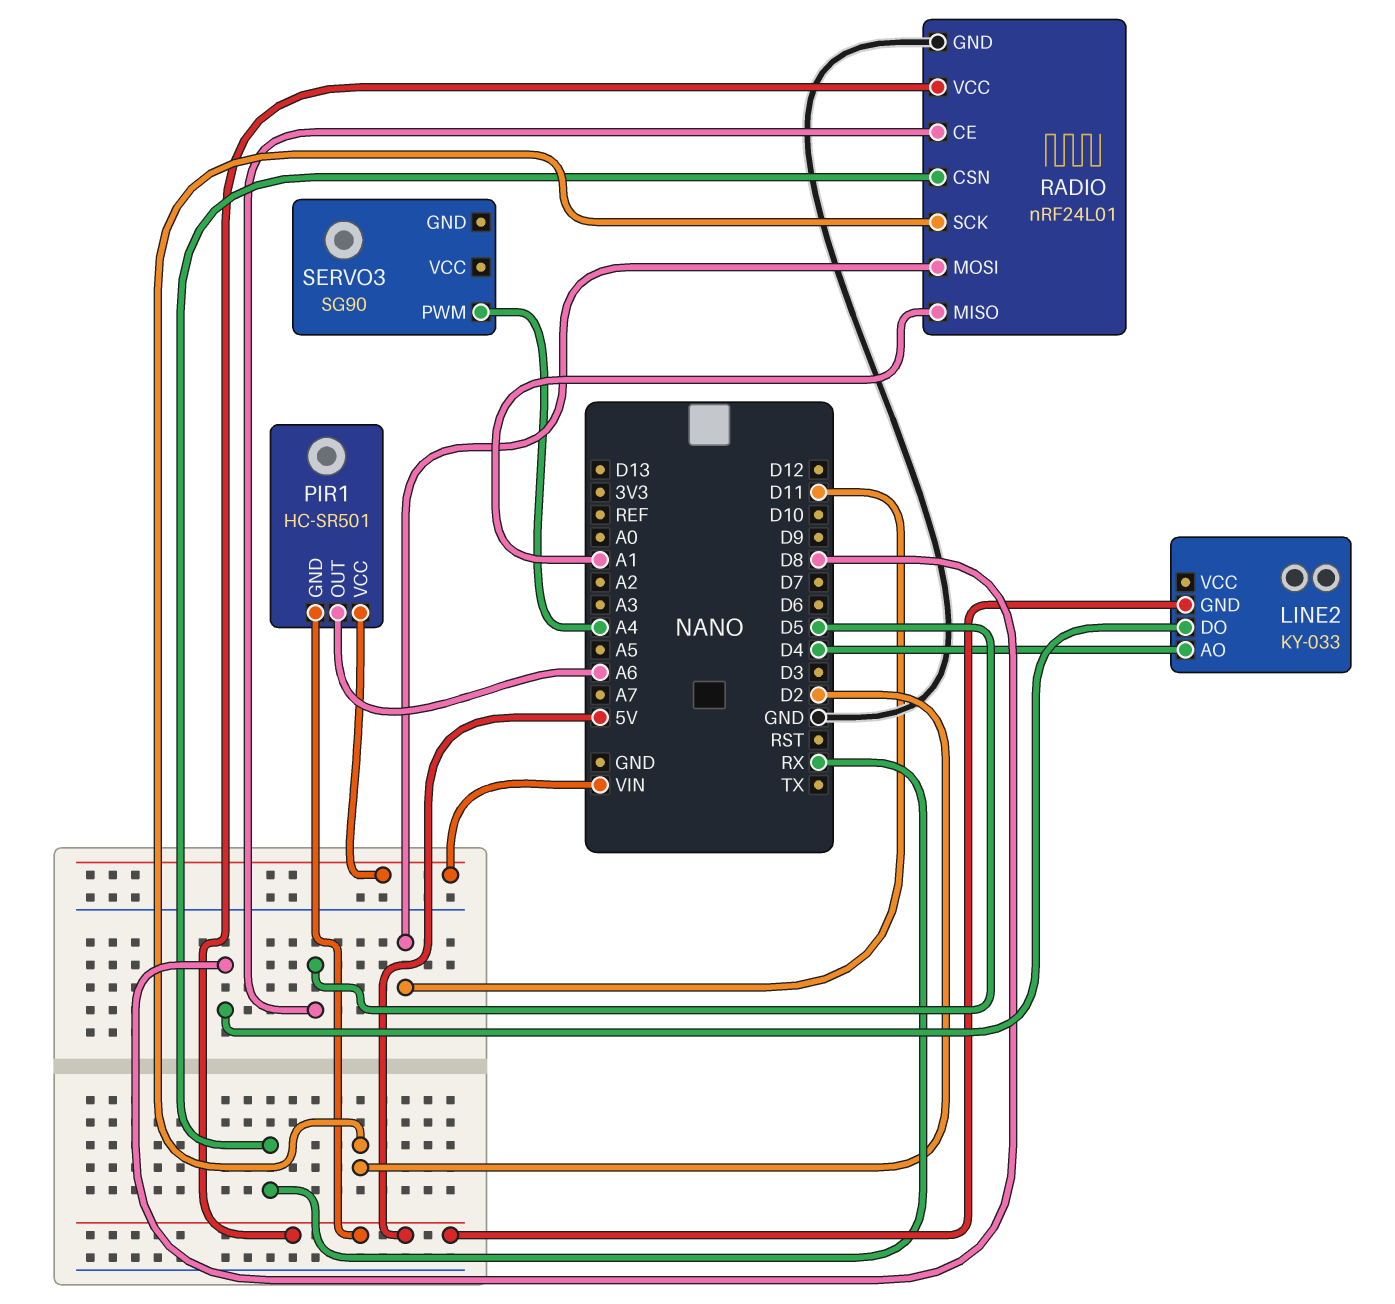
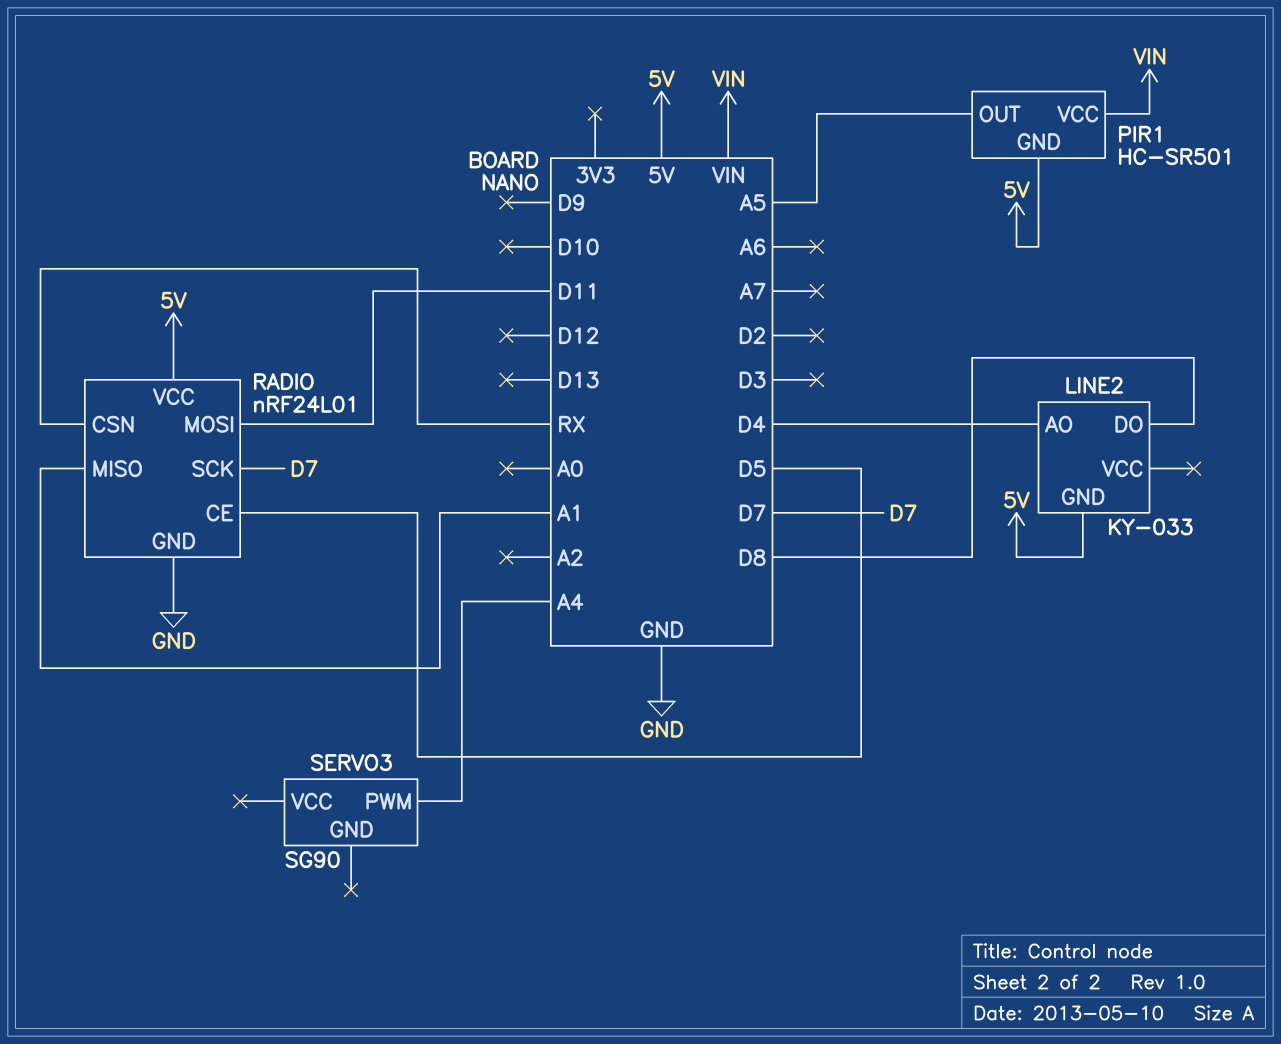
PIR1 pin OUT: A6 -> A5
RADIO pin SCK: D2 -> D7

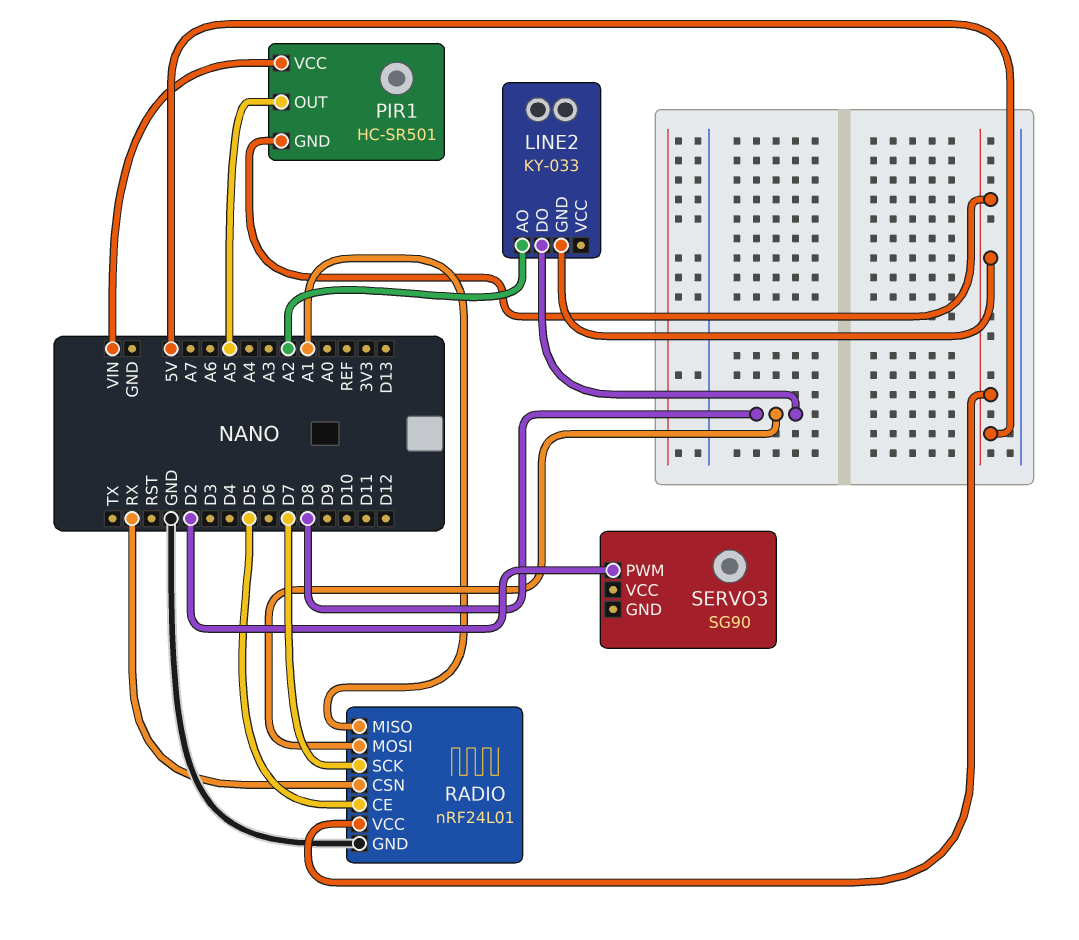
LINE2 pin AO: D4 -> A2
RADIO pin MOSI: D11 -> D8
SERVO3 pin PWM: A4 -> D2

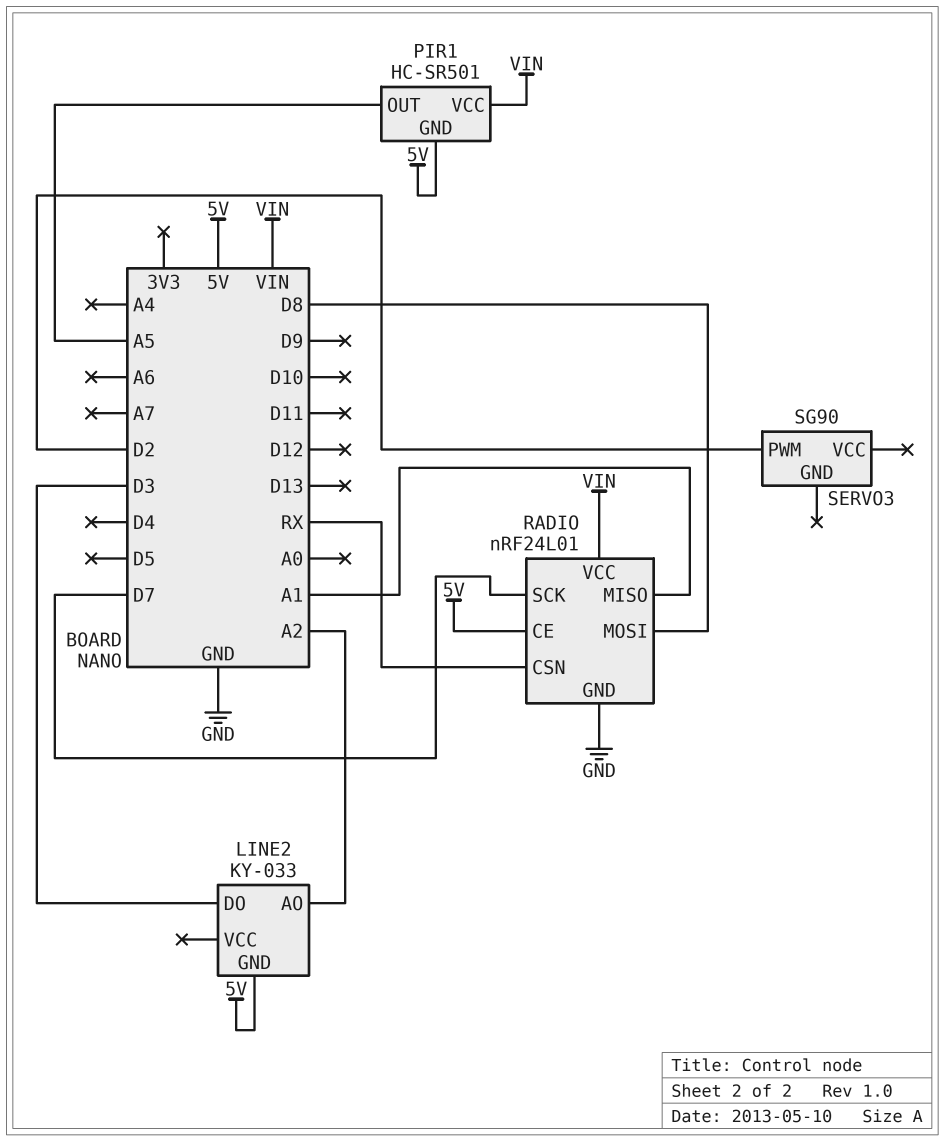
LINE2 pin DO: D8 -> D3
RADIO pin CE: D5 -> 5V
RADIO pin VCC: 5V -> VIN

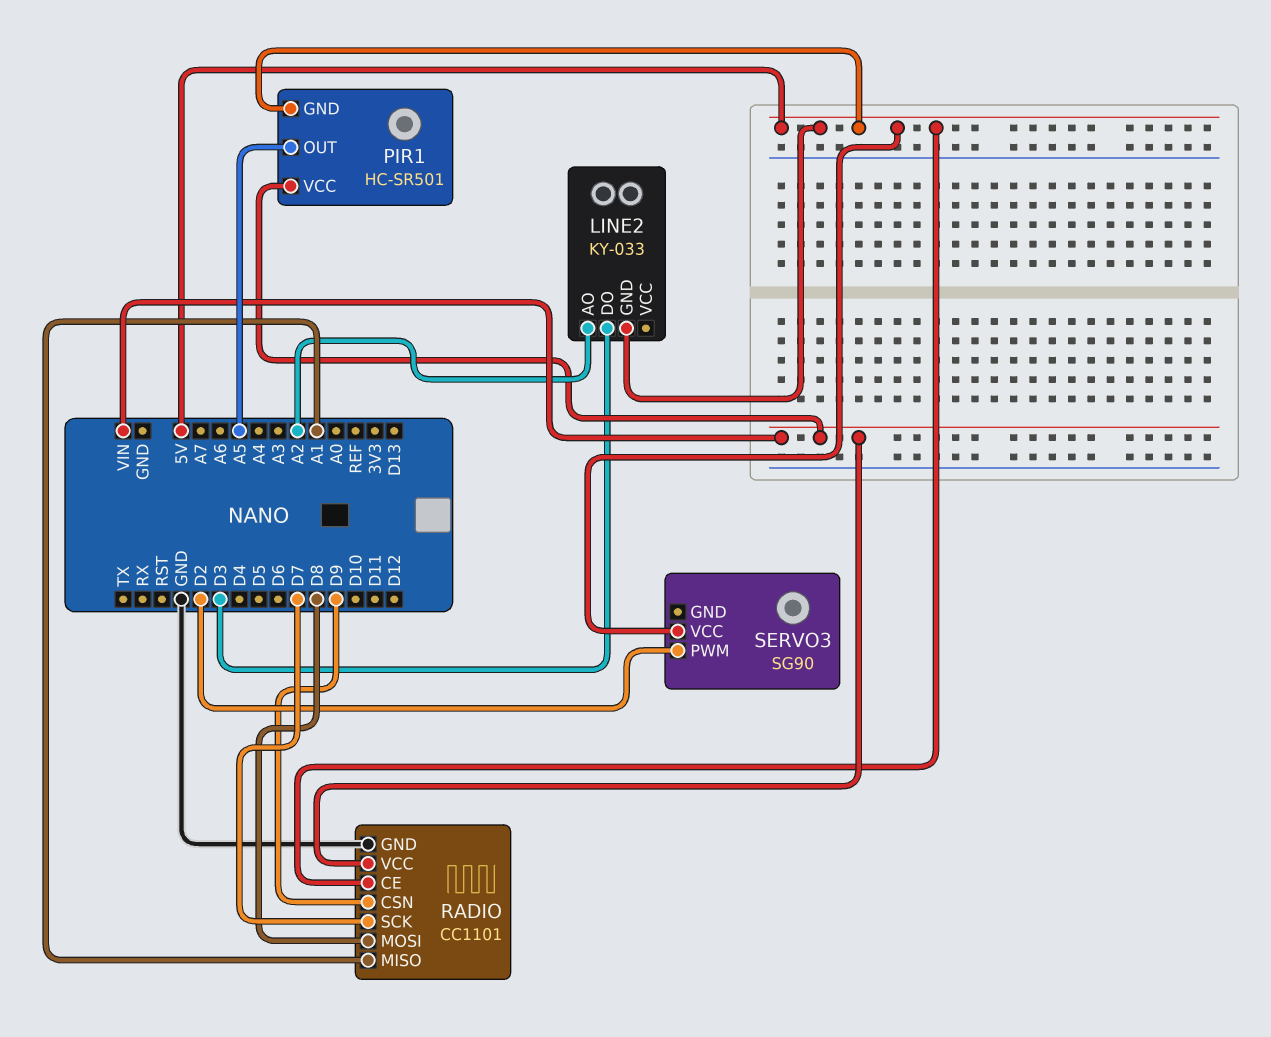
RADIO: nRF24L01 -> CC1101
RADIO pin CSN: RX -> D9
SERVO3 pin VCC: none -> 5V

